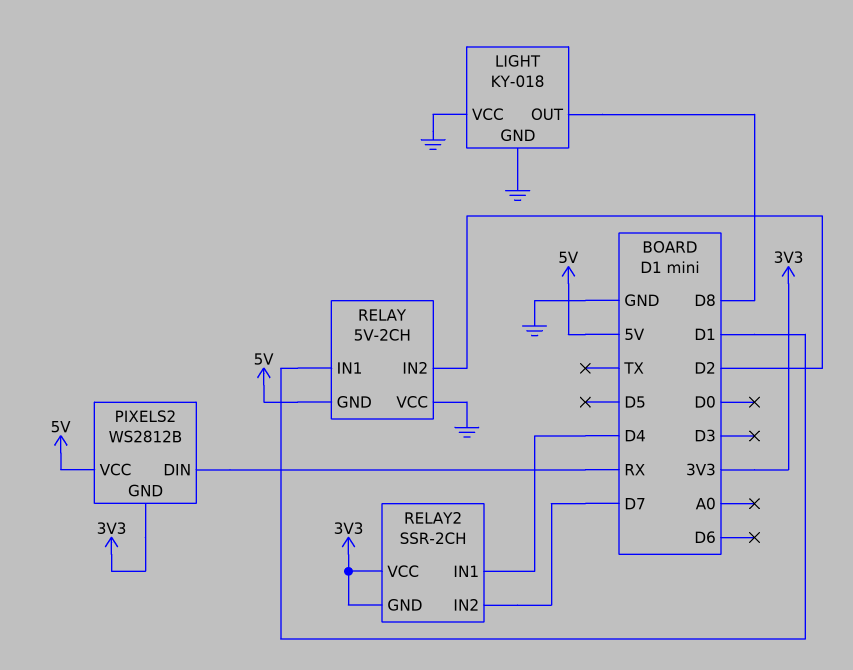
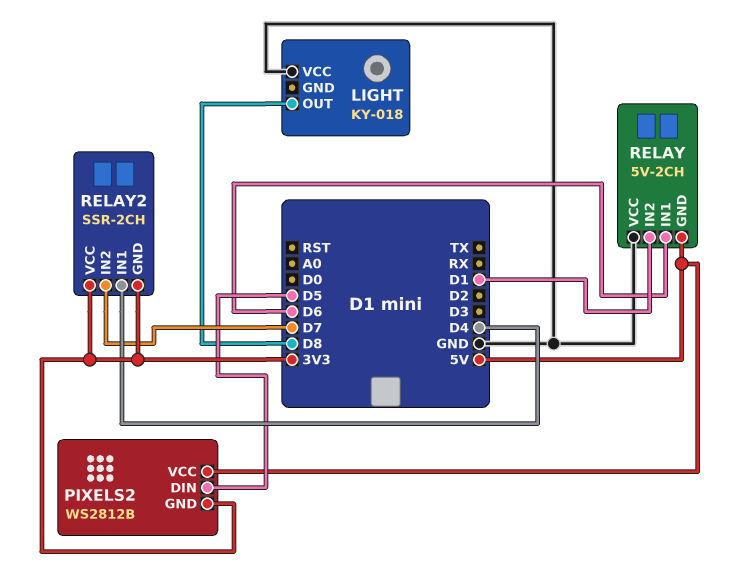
LIGHT pin GND: GND -> none
PIXELS2 pin DIN: RX -> D5
RELAY pin IN1: D1 -> D6
RELAY pin IN2: D2 -> D1

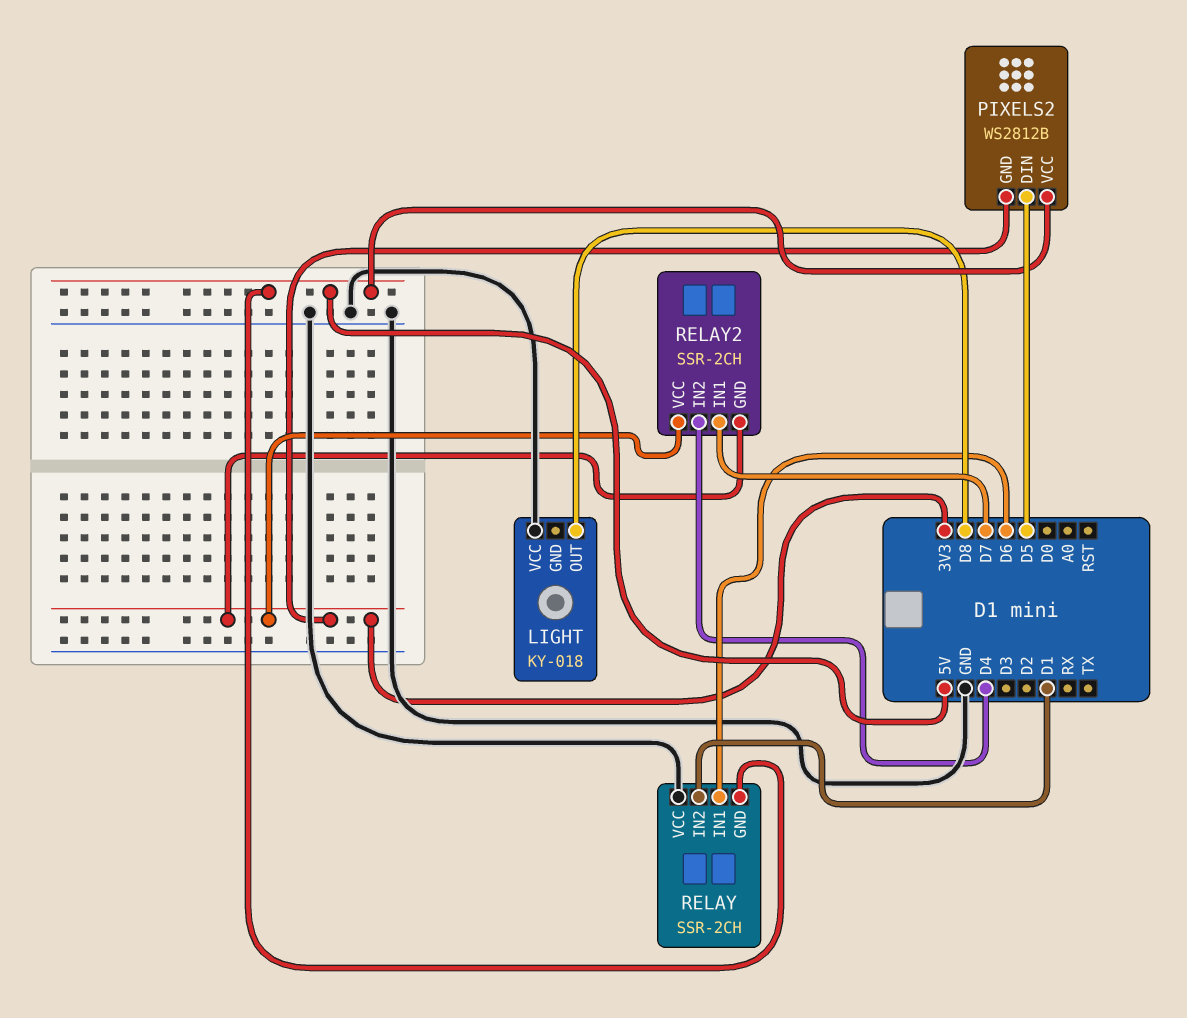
RELAY: 5V-2CH -> SSR-2CH
RELAY2 pin IN1: D4 -> D7
RELAY2 pin IN2: D7 -> D4

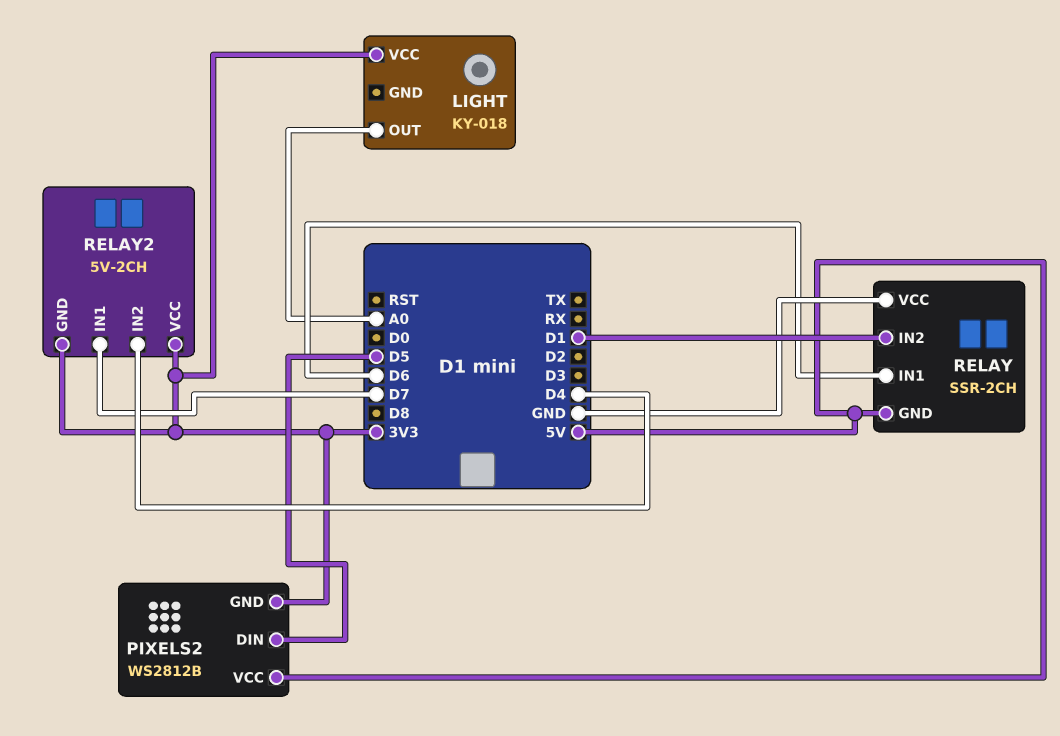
LIGHT pin OUT: D8 -> A0
LIGHT pin VCC: GND -> 3V3
RELAY2: SSR-2CH -> 5V-2CH

